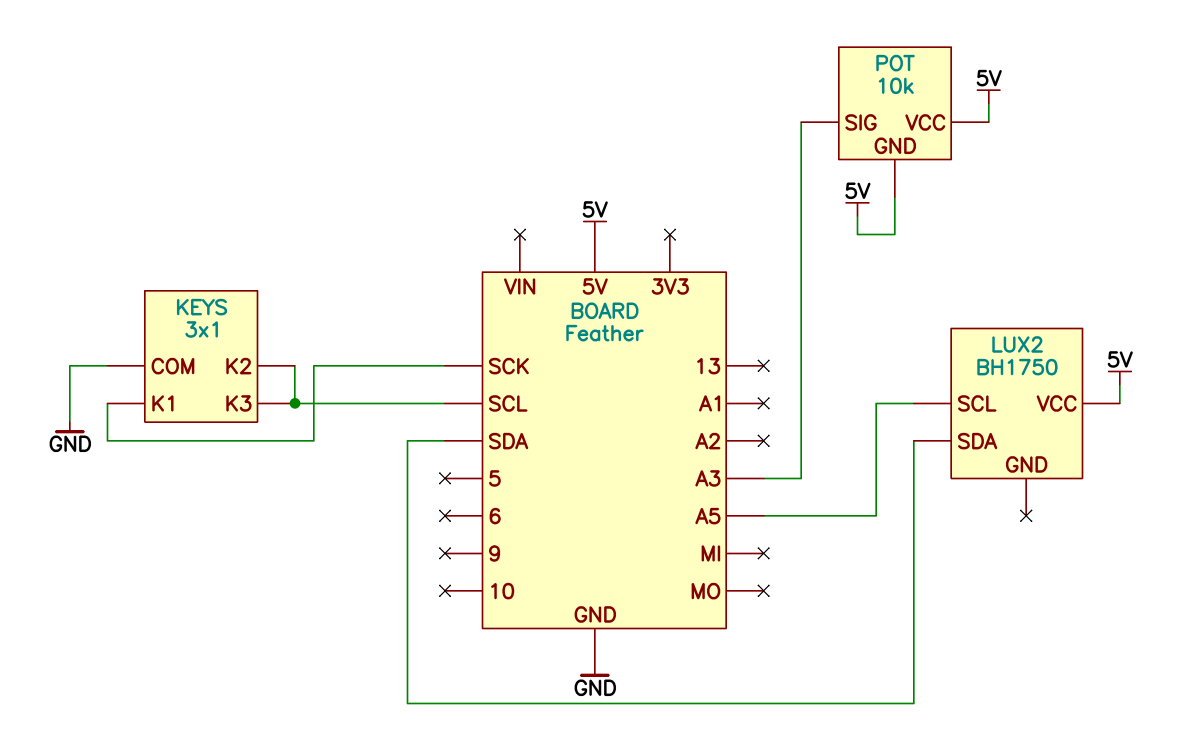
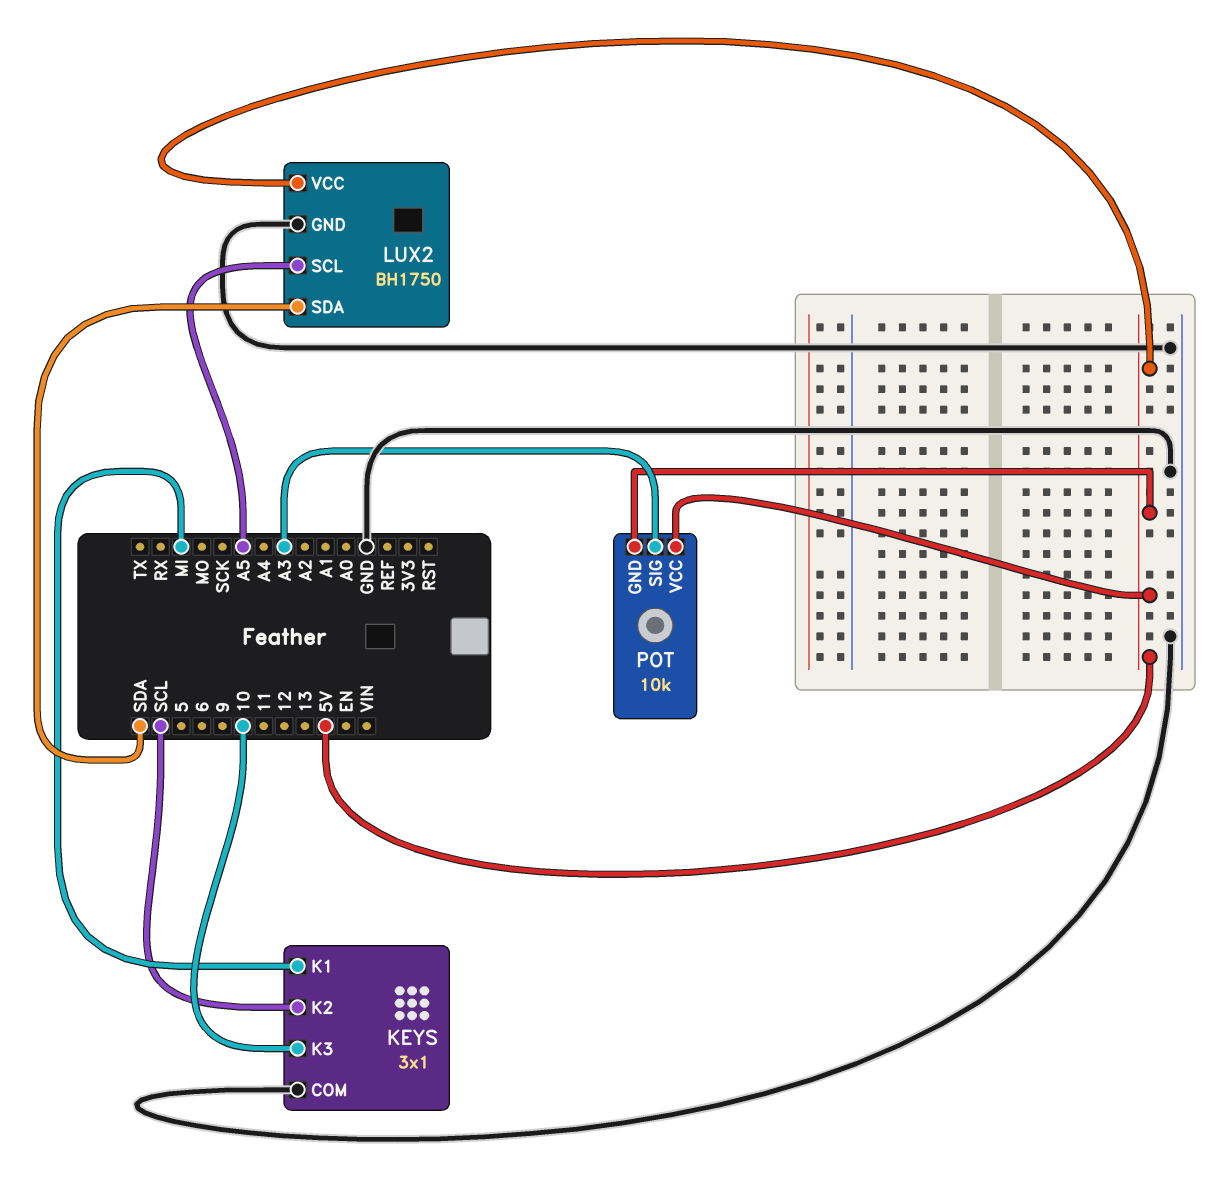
KEYS pin K1: SCK -> MI
KEYS pin K3: SCL -> 10
LUX2 pin GND: none -> GND

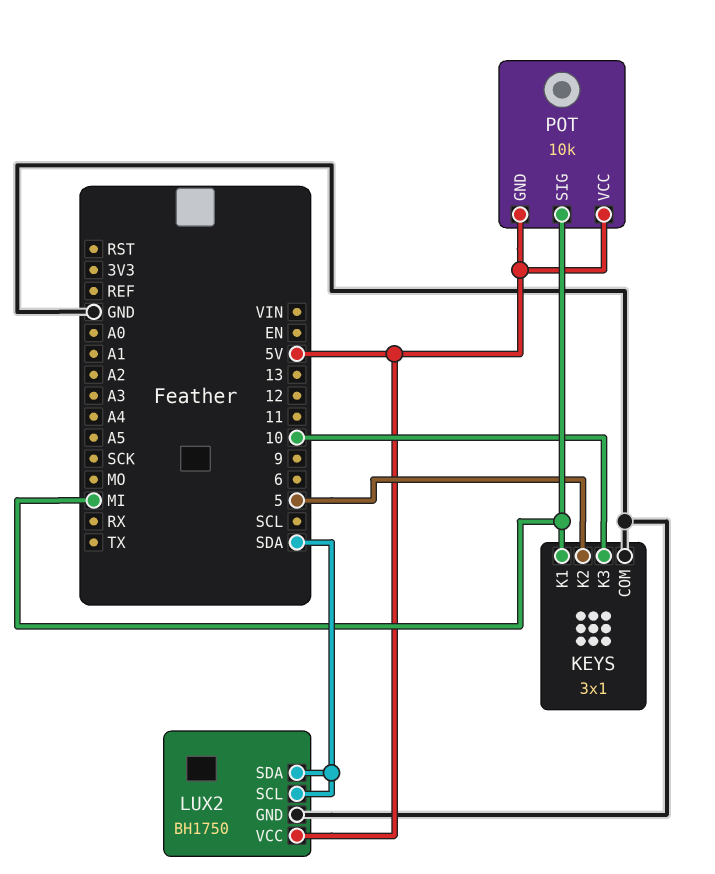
KEYS pin K2: SCL -> 5
LUX2 pin SCL: A5 -> SDA
POT pin SIG: A3 -> MI

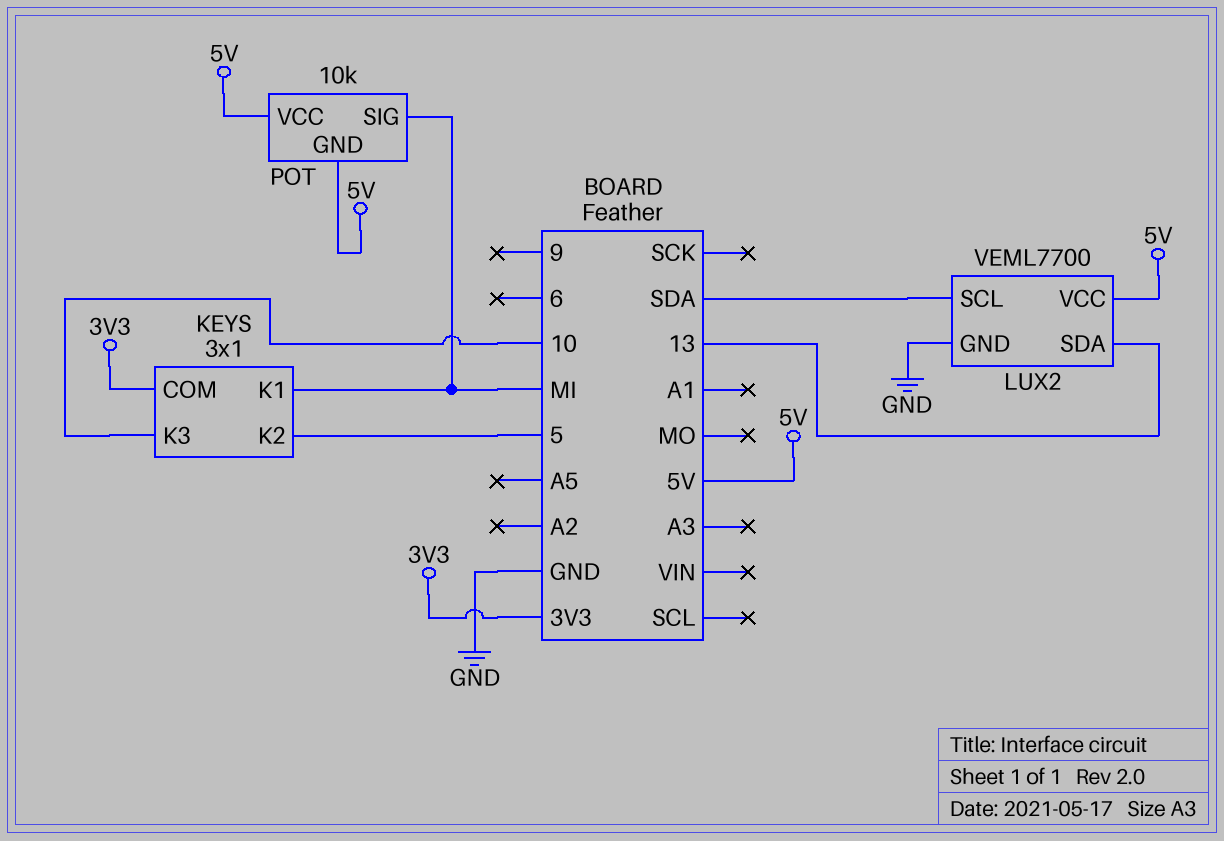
KEYS pin COM: GND -> 3V3
LUX2: BH1750 -> VEML7700
LUX2 pin SDA: SDA -> 13

